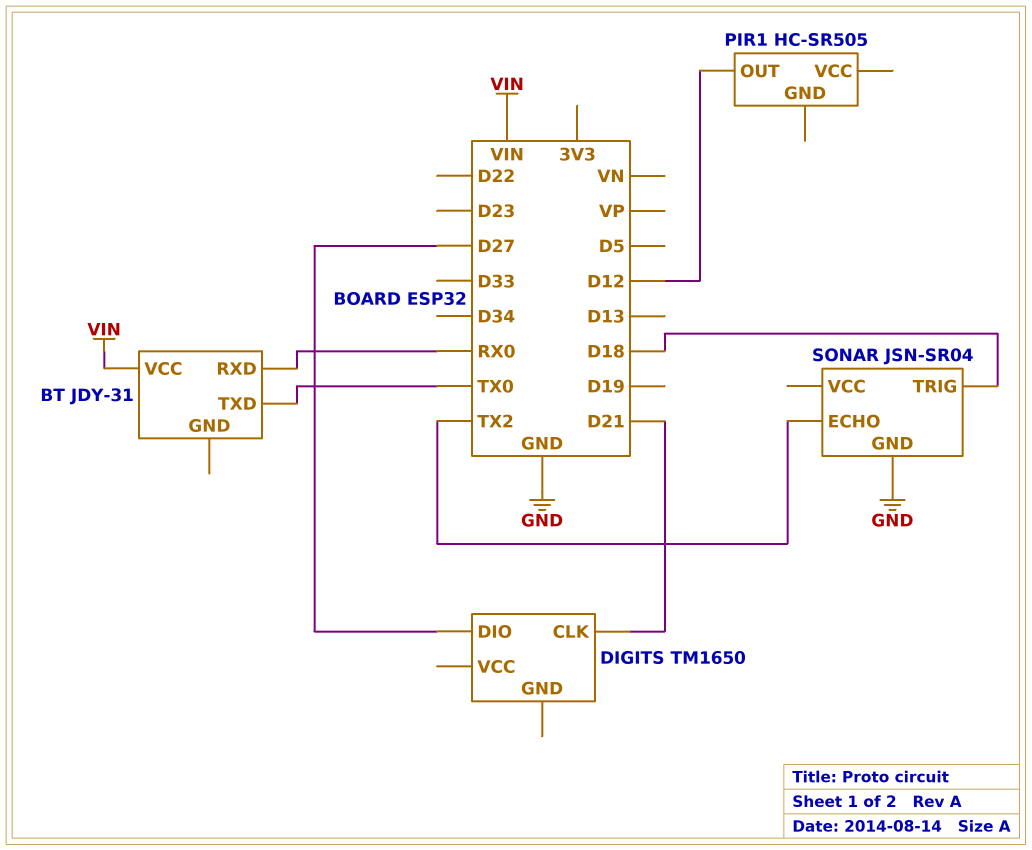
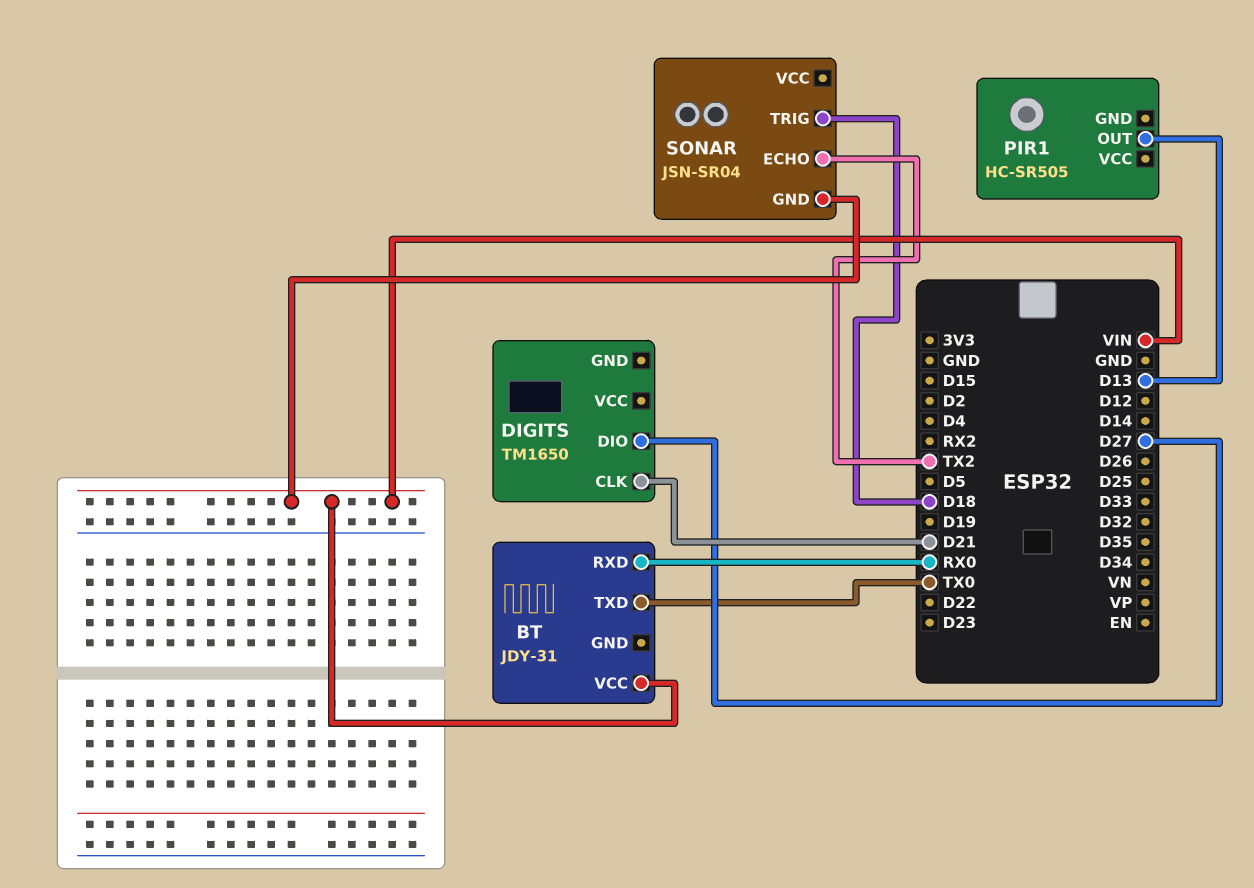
PIR1 pin OUT: D12 -> D13
SONAR pin GND: GND -> VIN

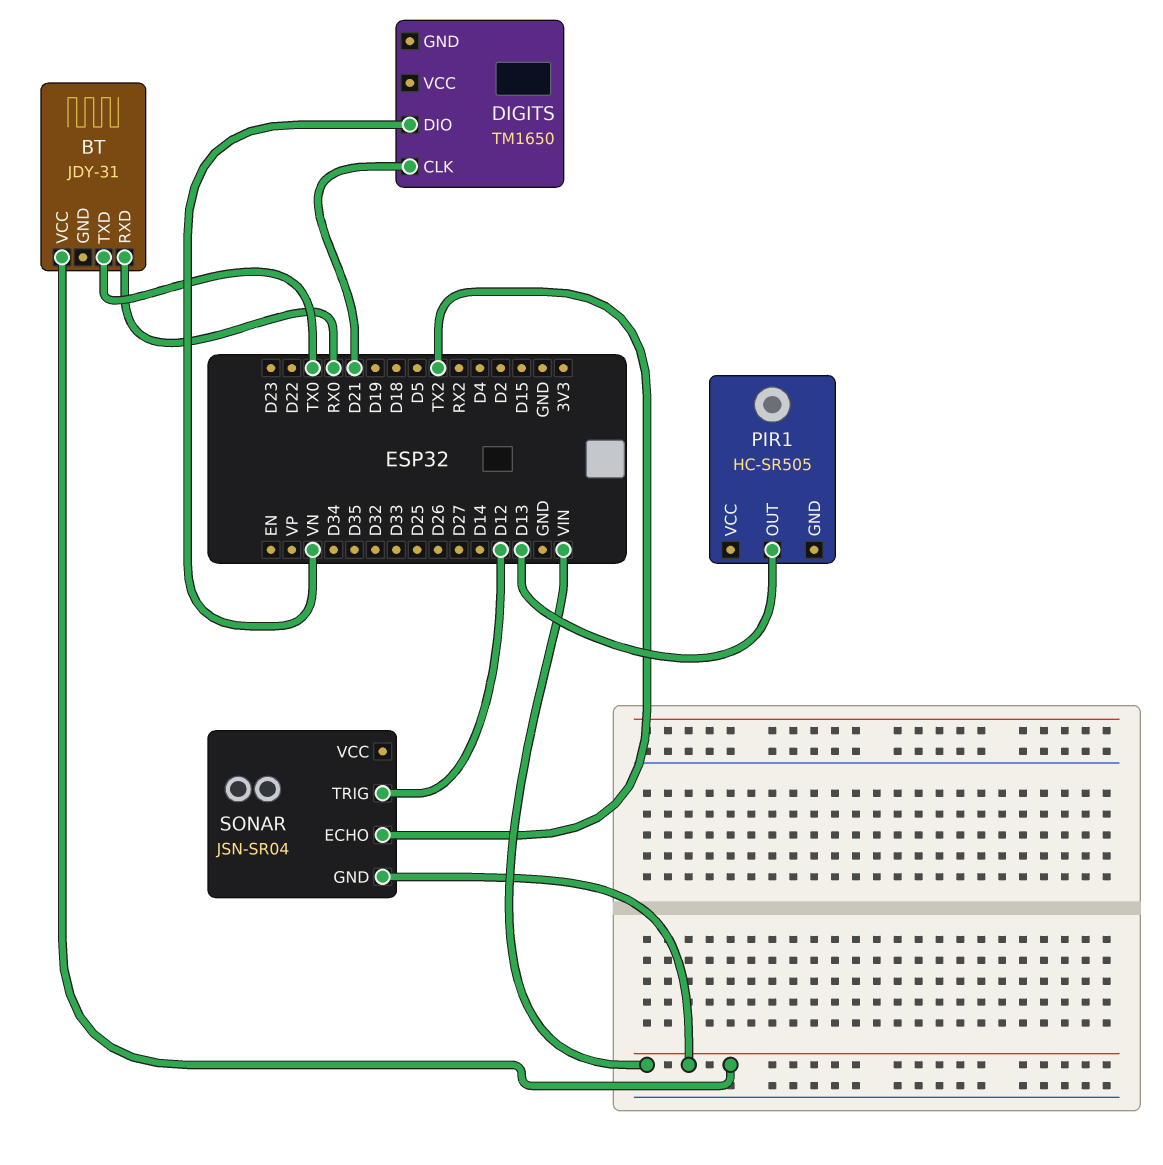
DIGITS pin DIO: D27 -> VN
SONAR pin TRIG: D18 -> D12

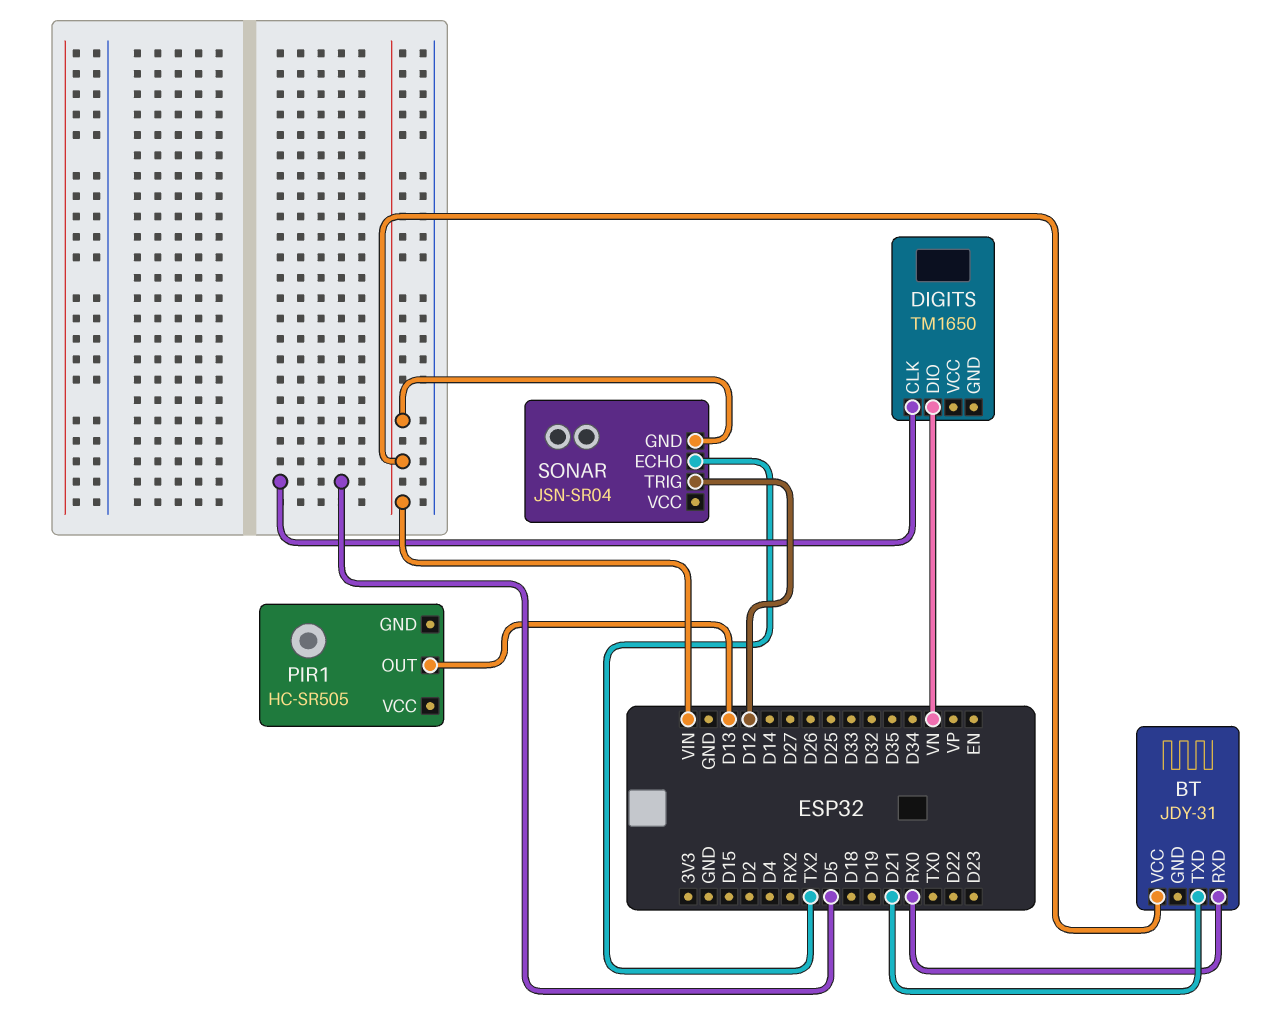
BT pin TXD: TX0 -> D21
DIGITS pin CLK: D21 -> D5

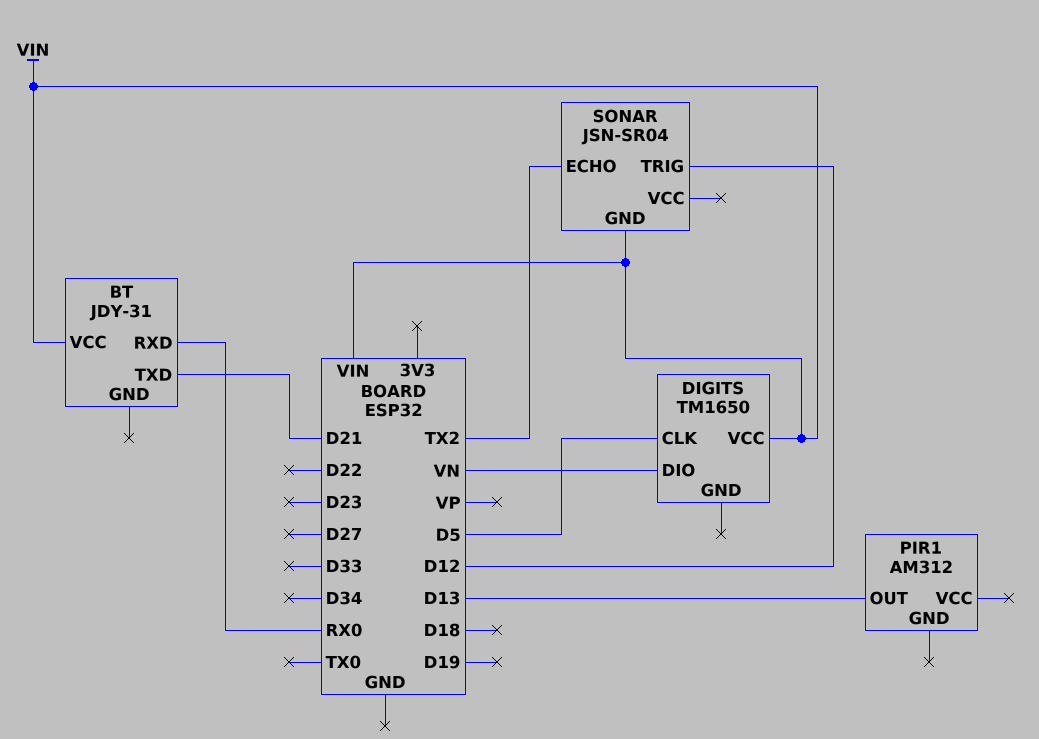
DIGITS pin VCC: none -> VIN
PIR1: HC-SR505 -> AM312

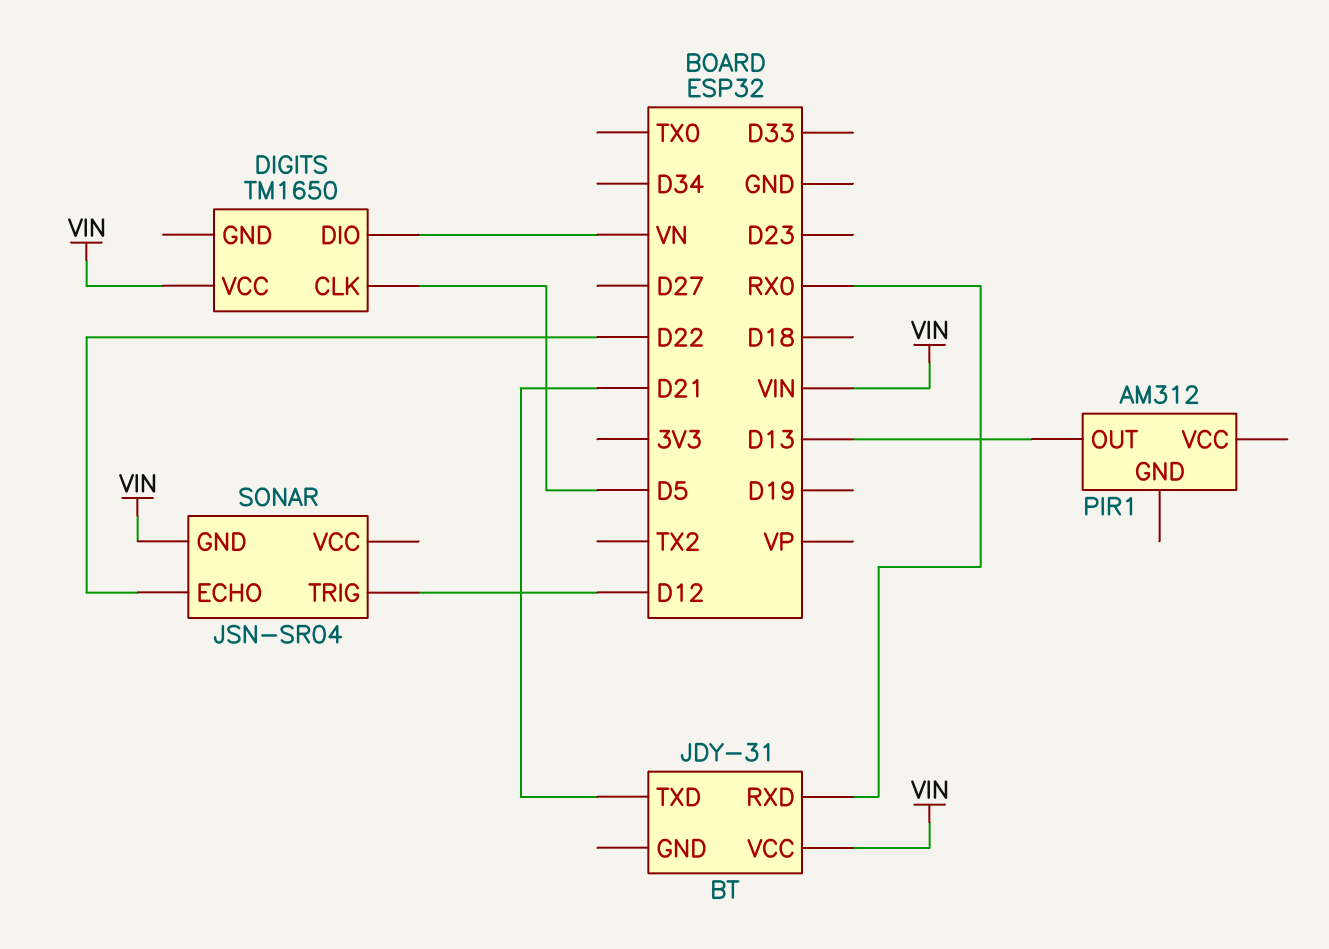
SONAR pin ECHO: TX2 -> D22

